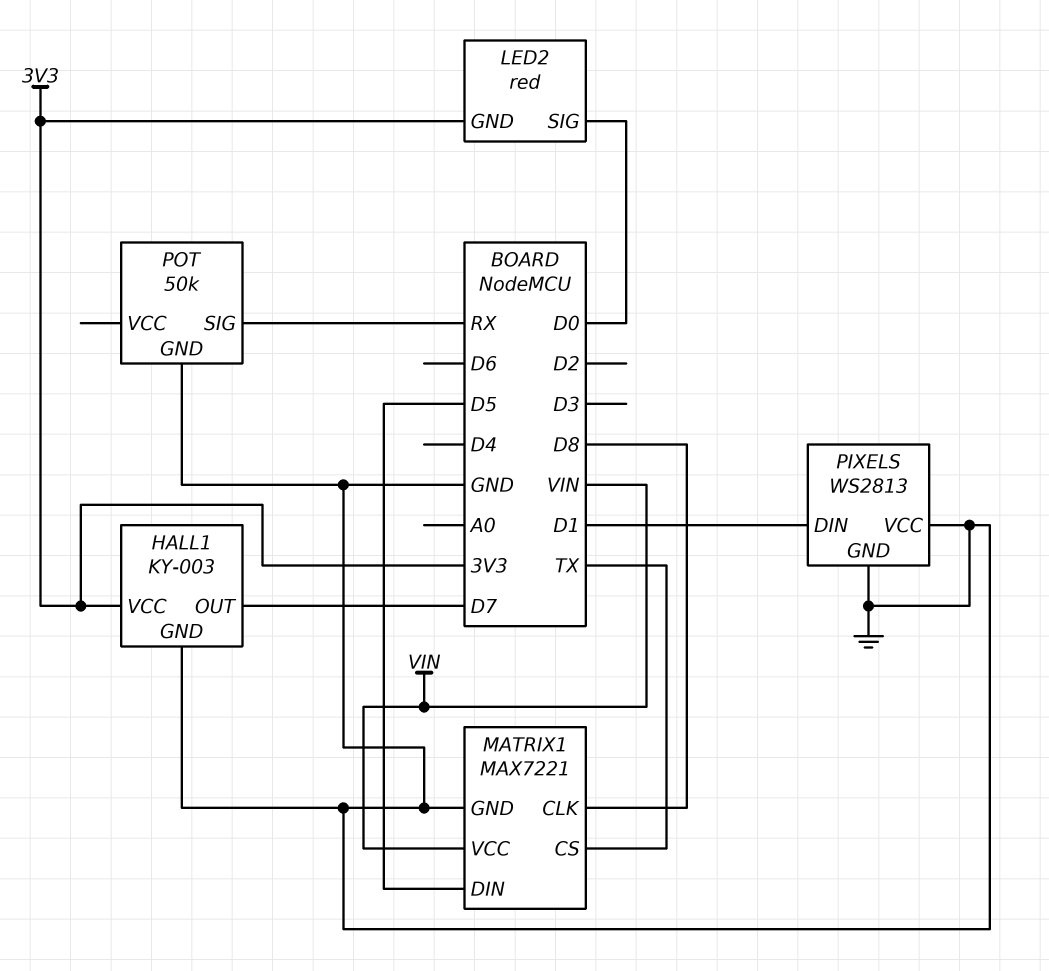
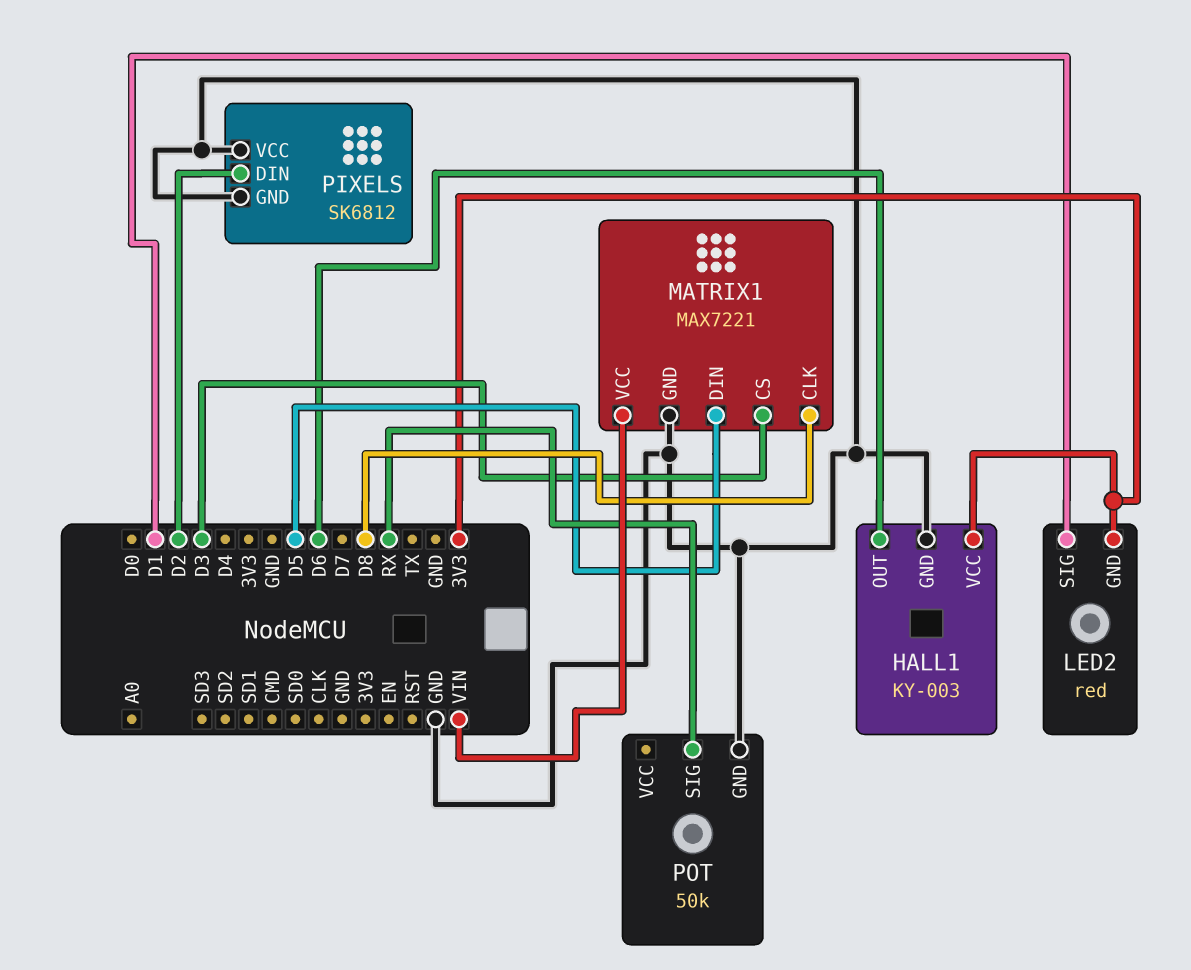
HALL1 pin OUT: D7 -> D6
LED2 pin SIG: D0 -> D1
MATRIX1 pin CS: TX -> D3
PIXELS: WS2813 -> SK6812
PIXELS pin DIN: D1 -> D2

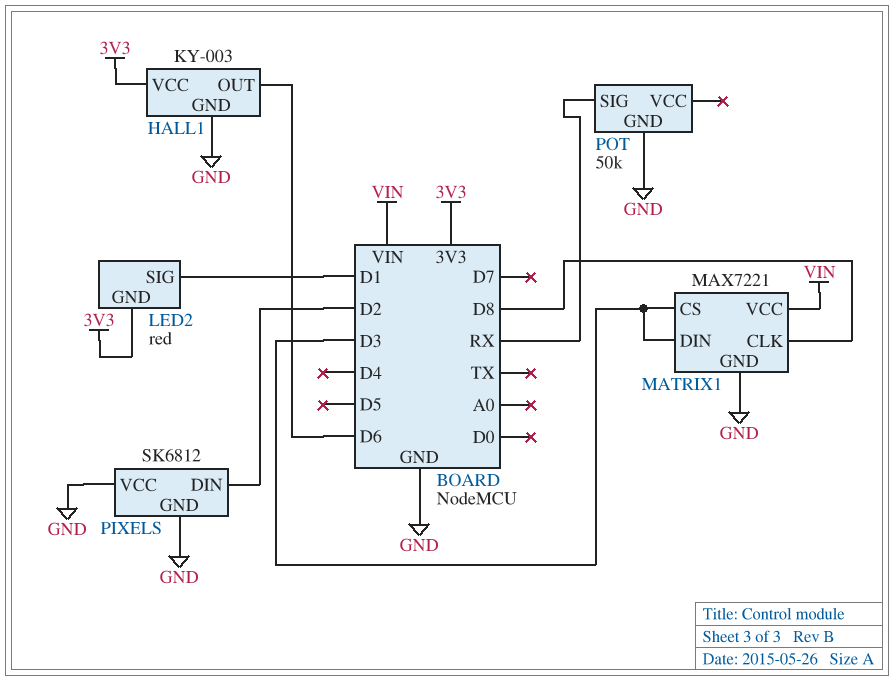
MATRIX1 pin DIN: D5 -> D3

